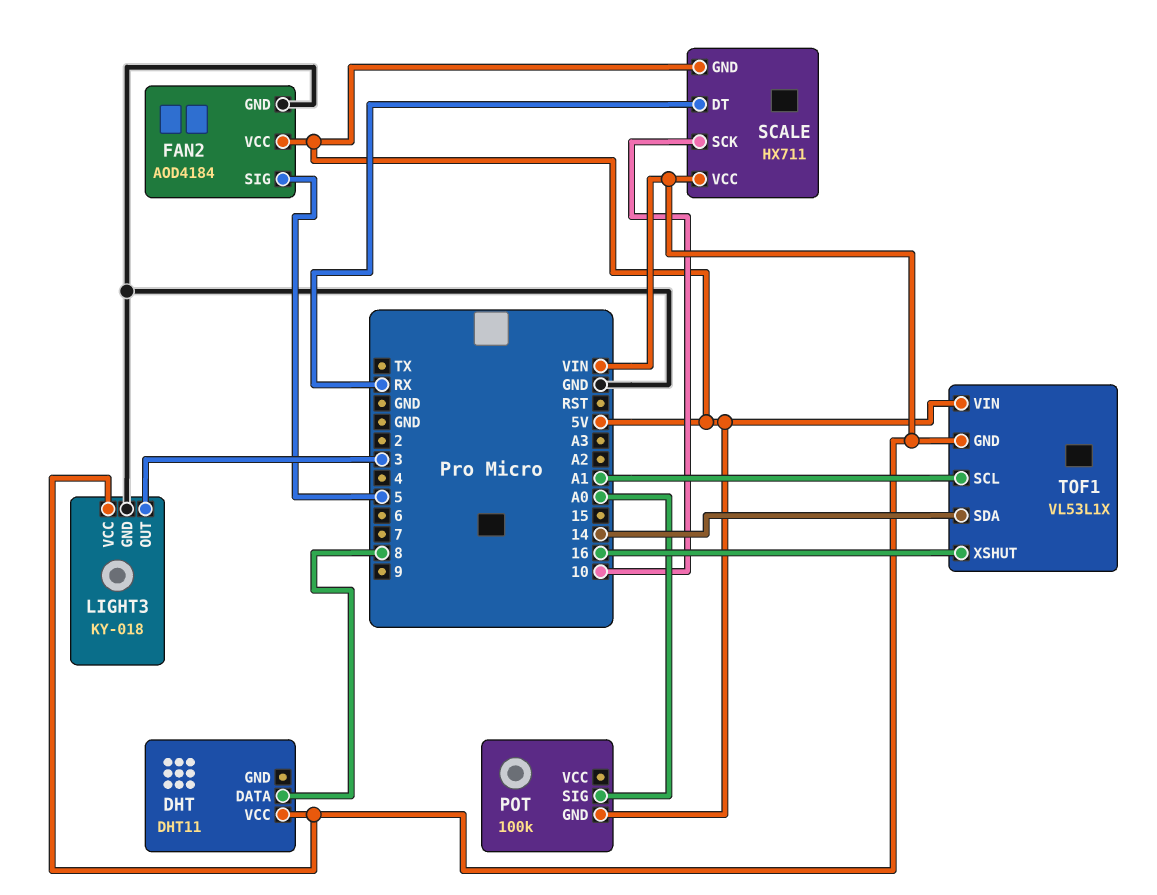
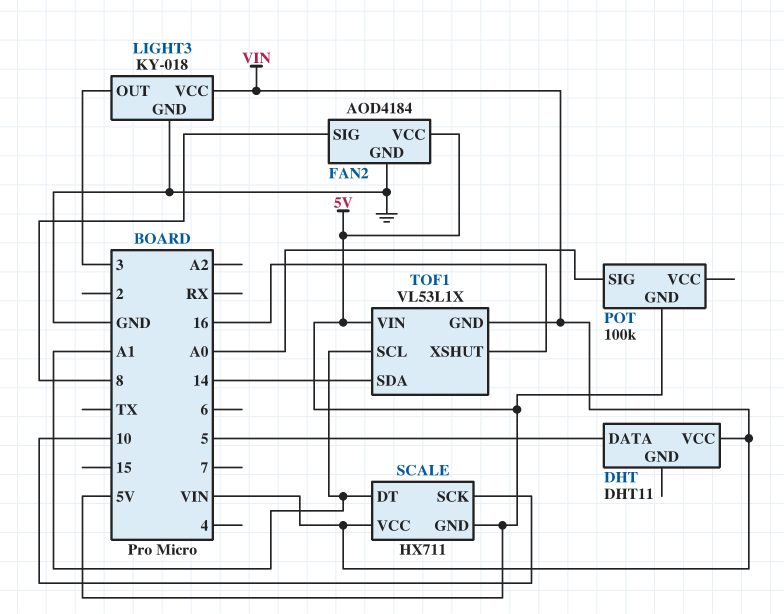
DHT pin DATA: 8 -> 5
FAN2 pin SIG: 5 -> 8
SCALE pin DT: RX -> A1

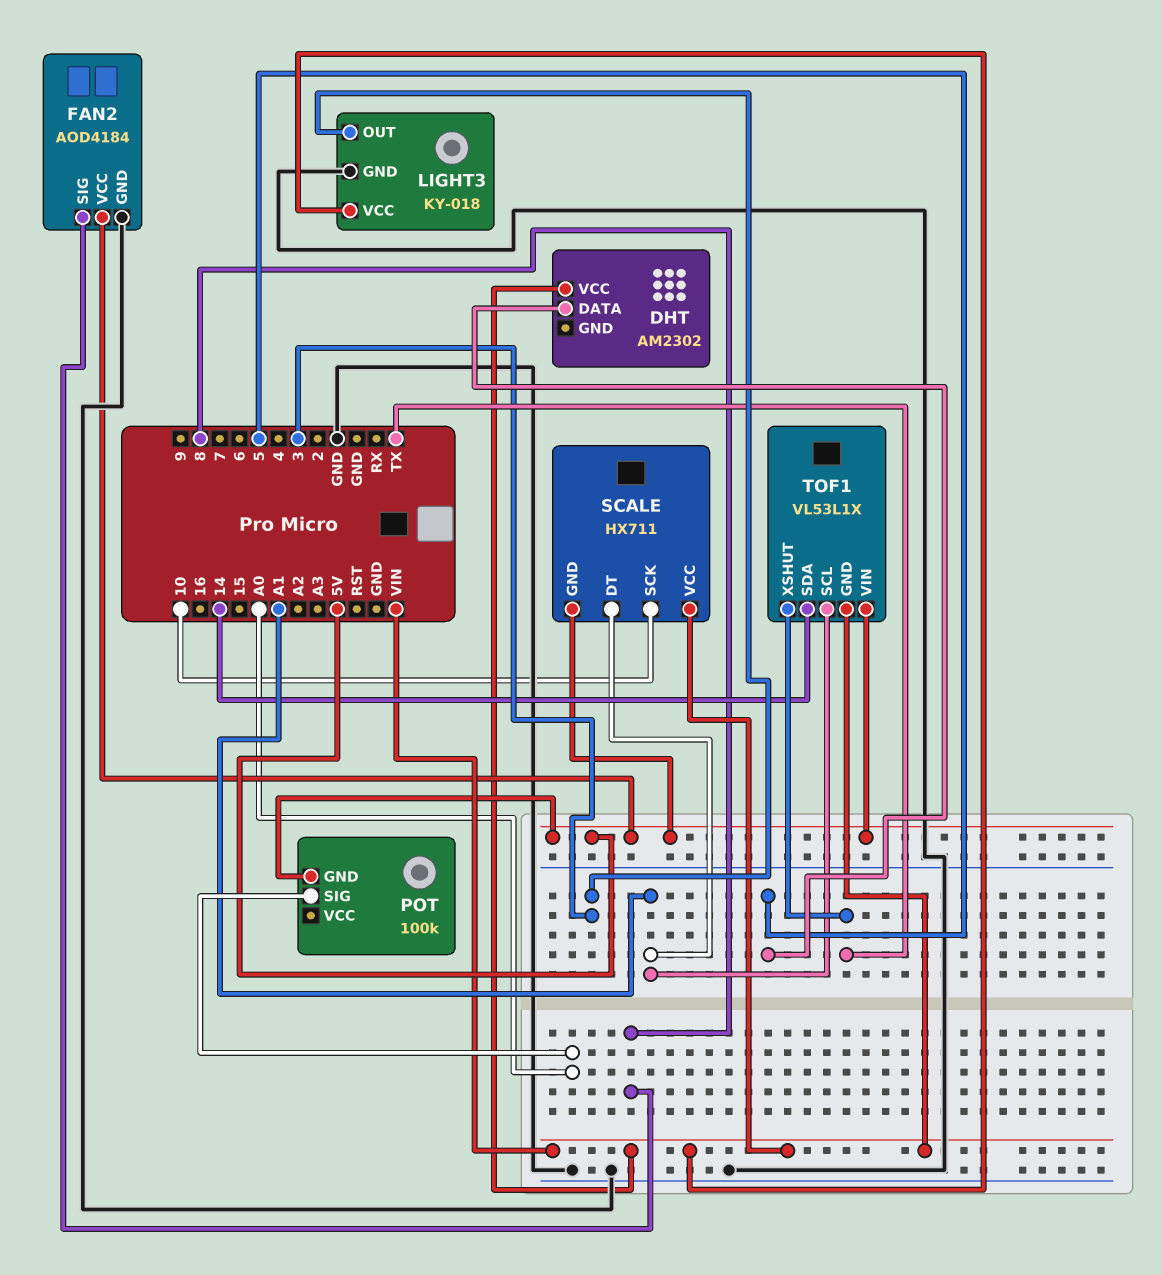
DHT: DHT11 -> AM2302
TOF1 pin XSHUT: 16 -> TX

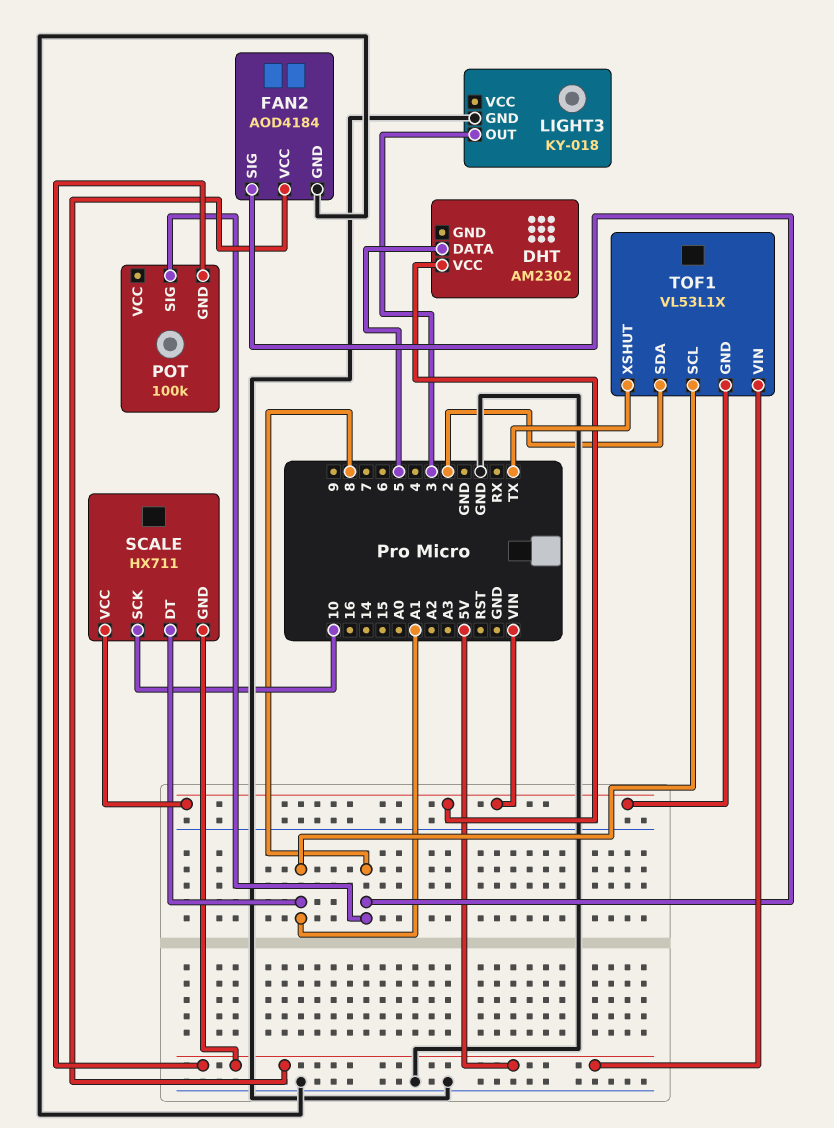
LIGHT3 pin VCC: VIN -> none
POT pin SIG: A0 -> 8
TOF1 pin SDA: 14 -> 2

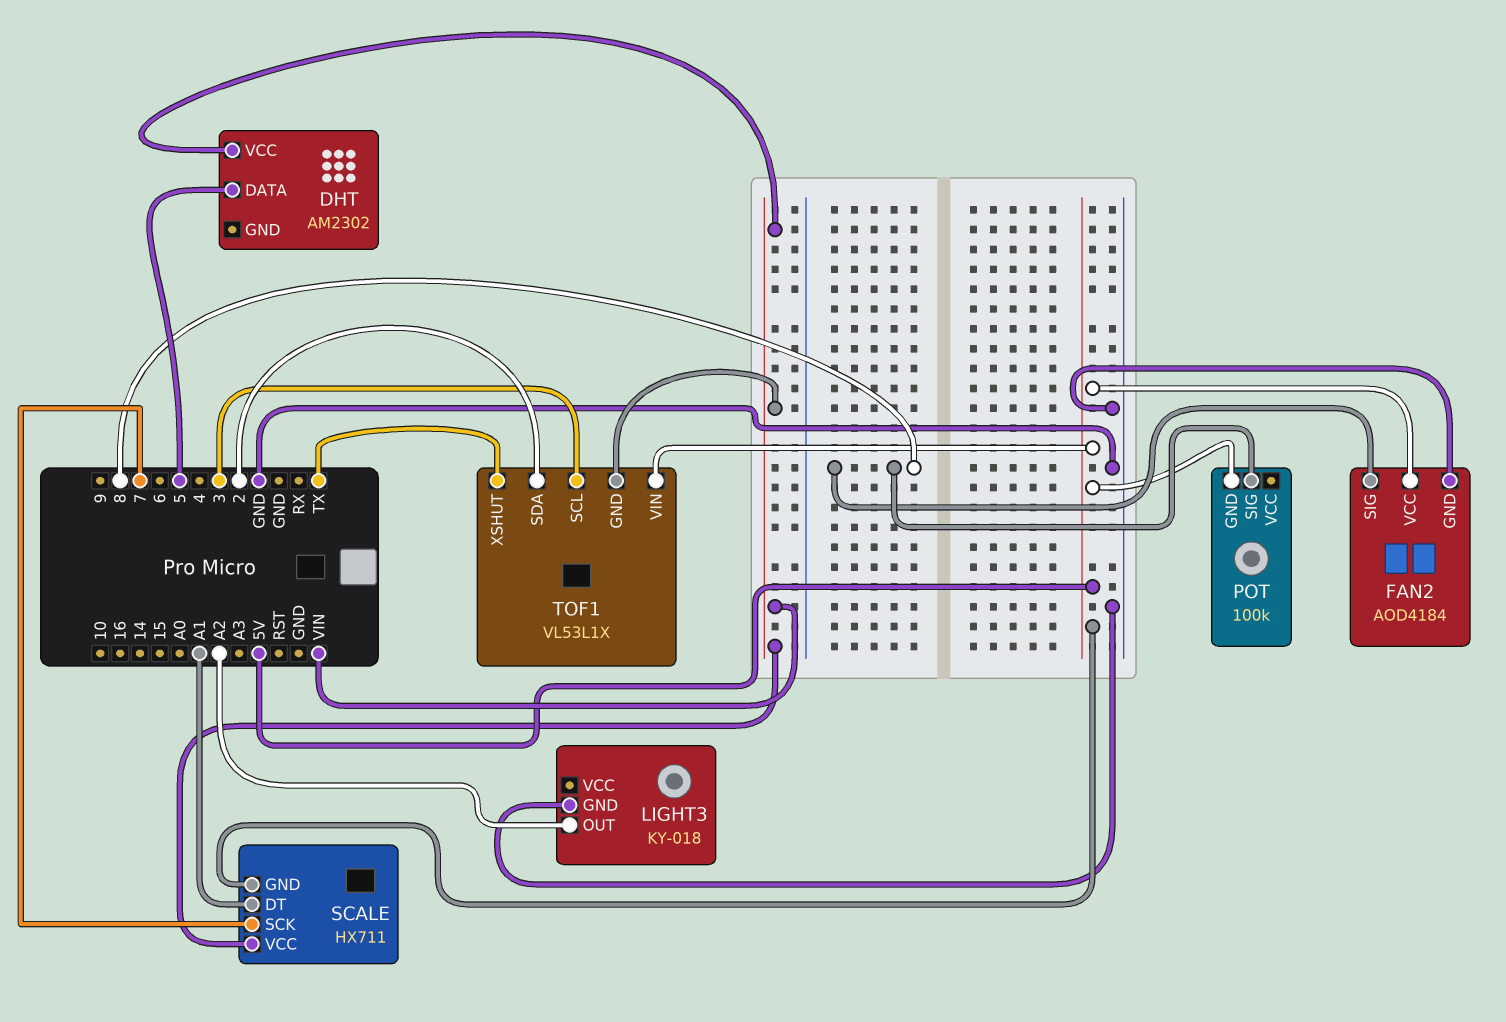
LIGHT3 pin OUT: 3 -> A2
SCALE pin SCK: 10 -> 7
TOF1 pin SCL: A1 -> 3

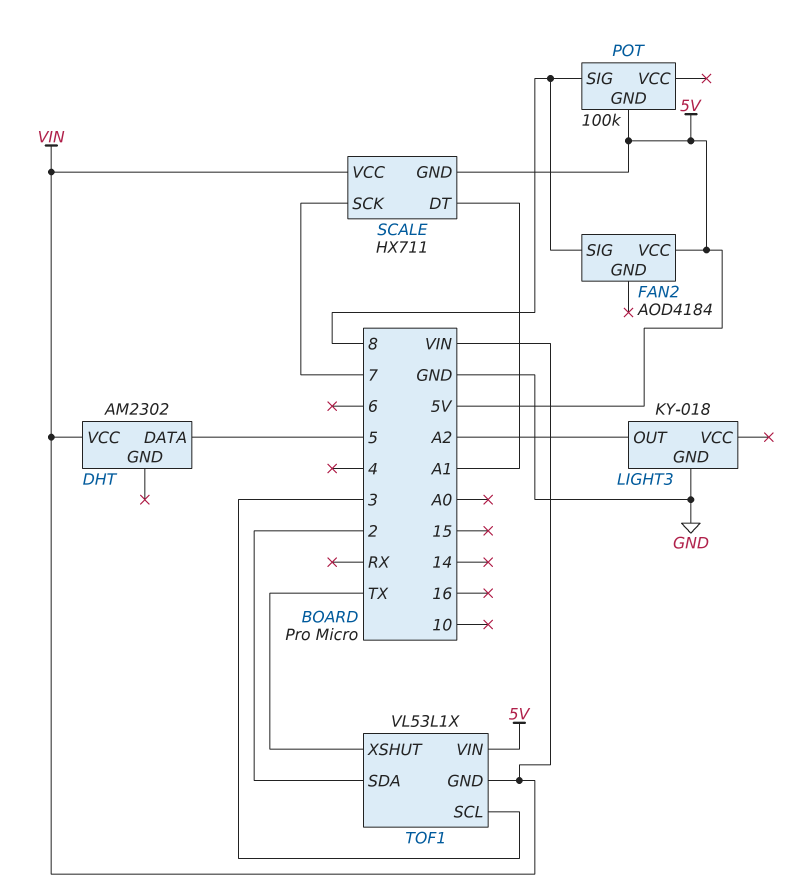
FAN2 pin GND: GND -> none

